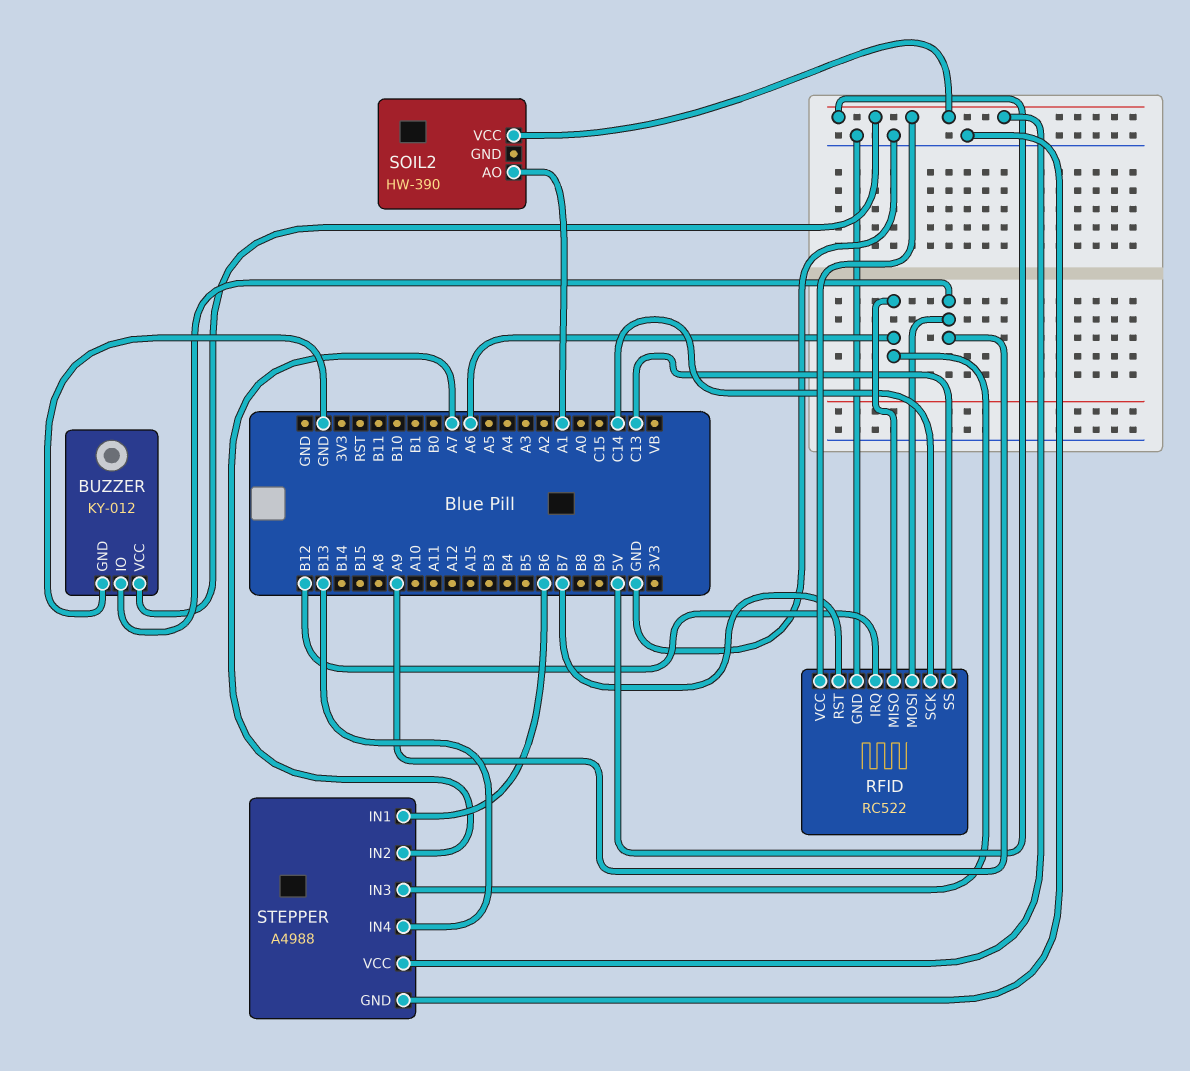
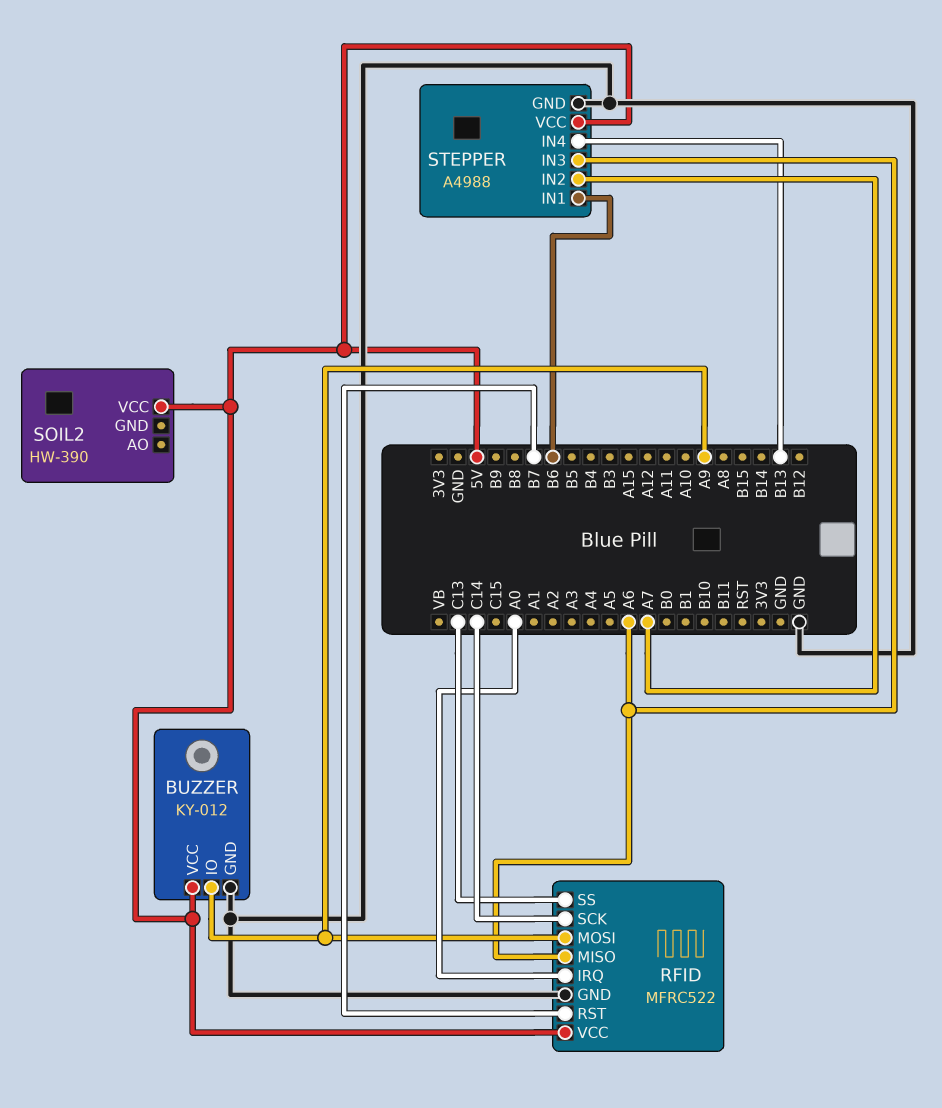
RFID: RC522 -> MFRC522
RFID pin IRQ: B12 -> A0
SOIL2 pin AO: A1 -> none

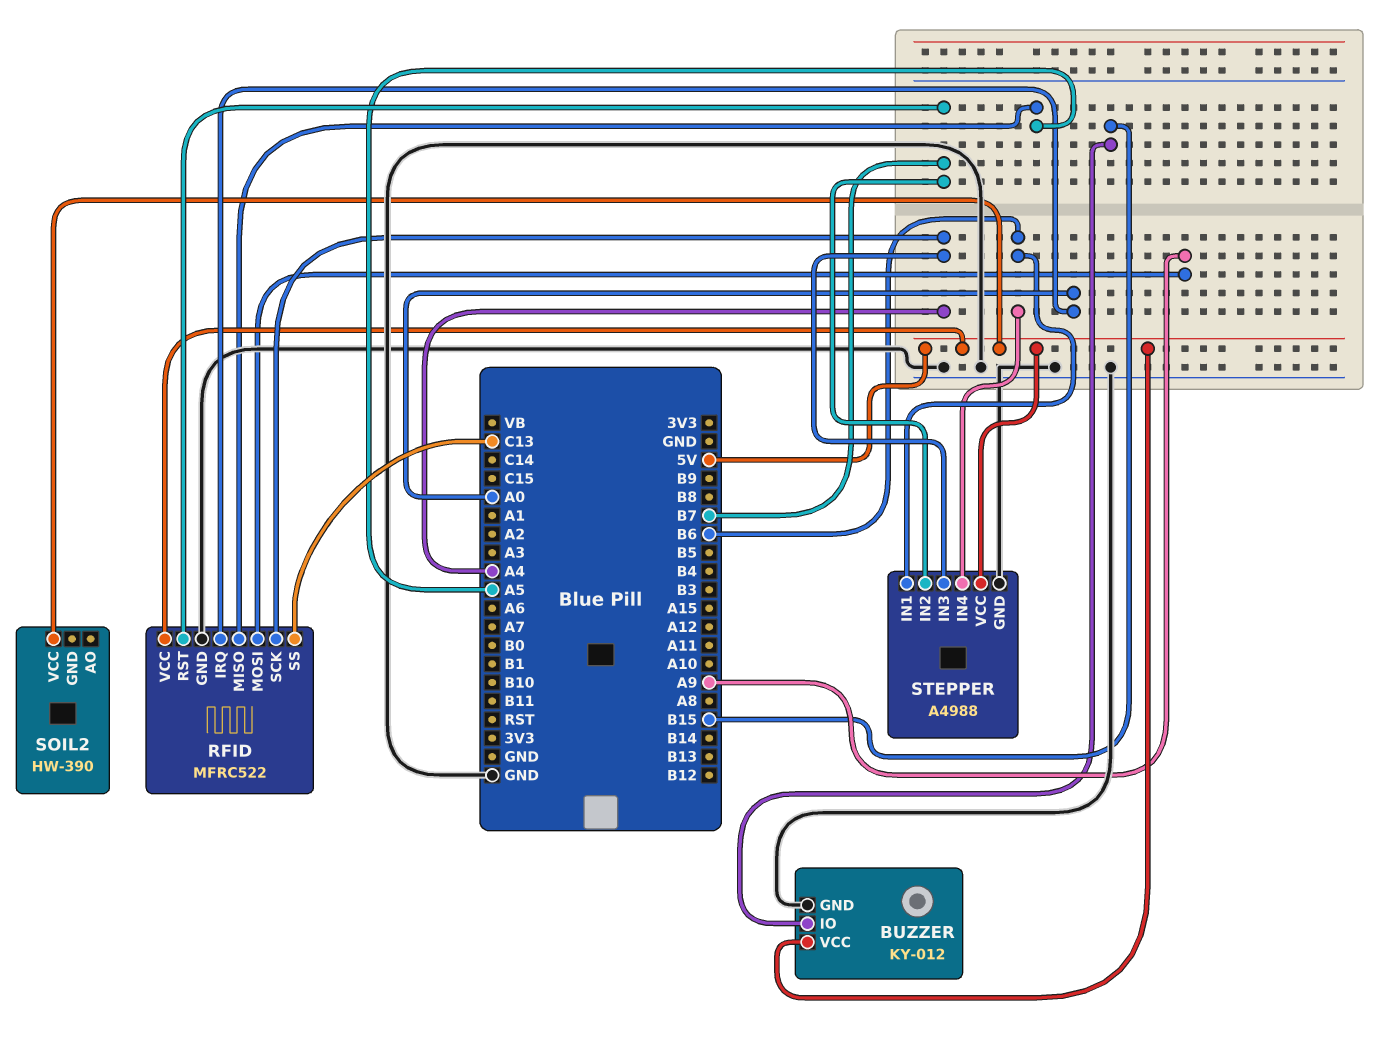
BUZZER pin IO: A9 -> B15
RFID pin MISO: A6 -> A5
RFID pin SCK: C14 -> A4
STEPPER pin IN2: A7 -> B7
STEPPER pin IN3: A6 -> A4
STEPPER pin IN4: B13 -> B6

